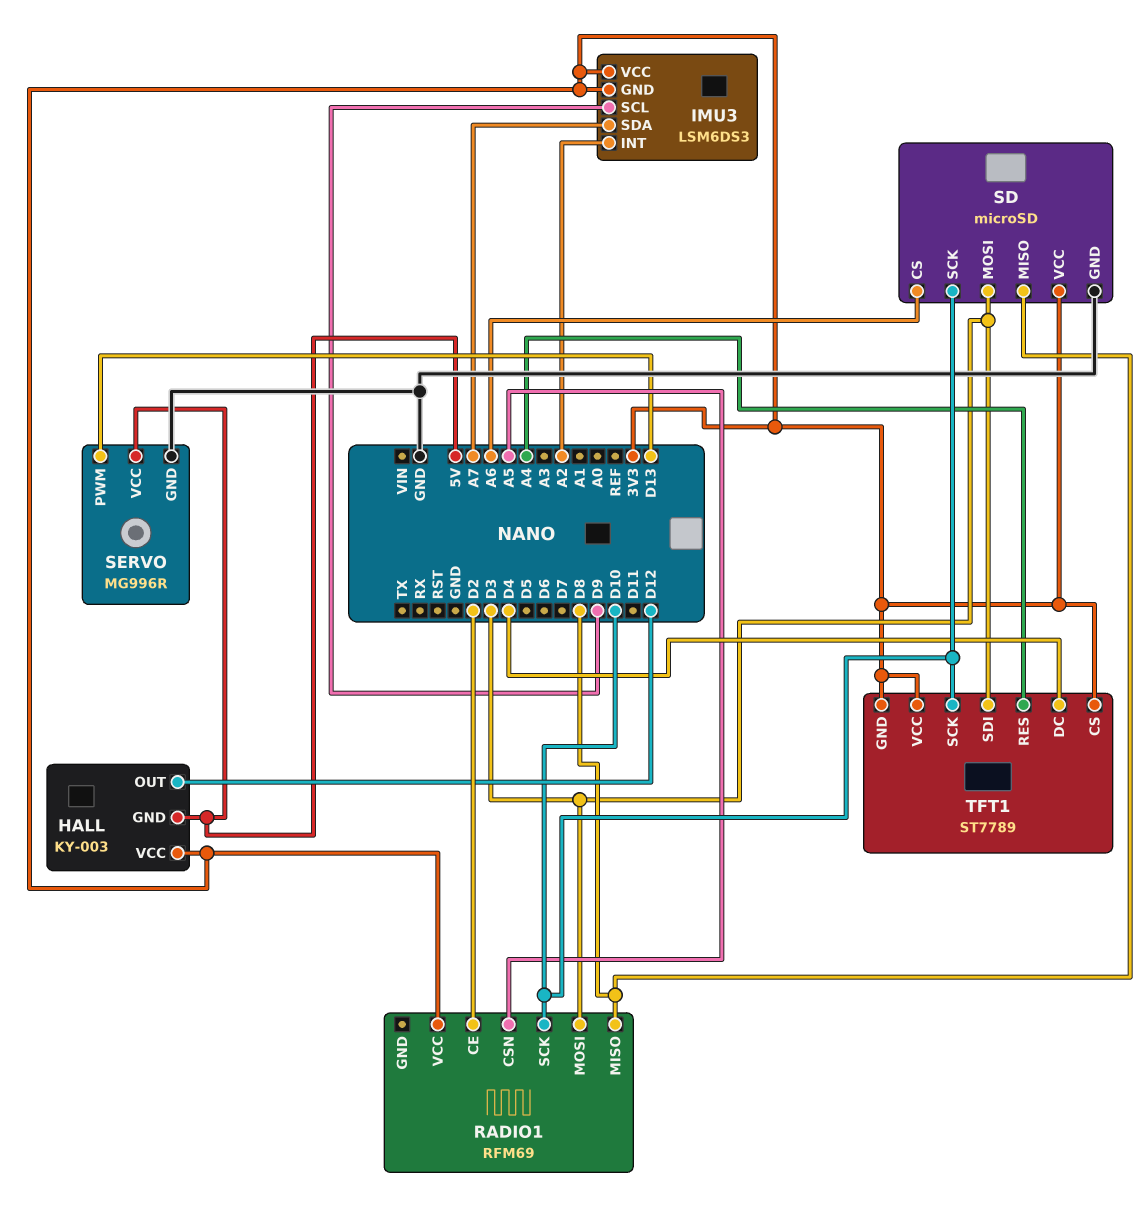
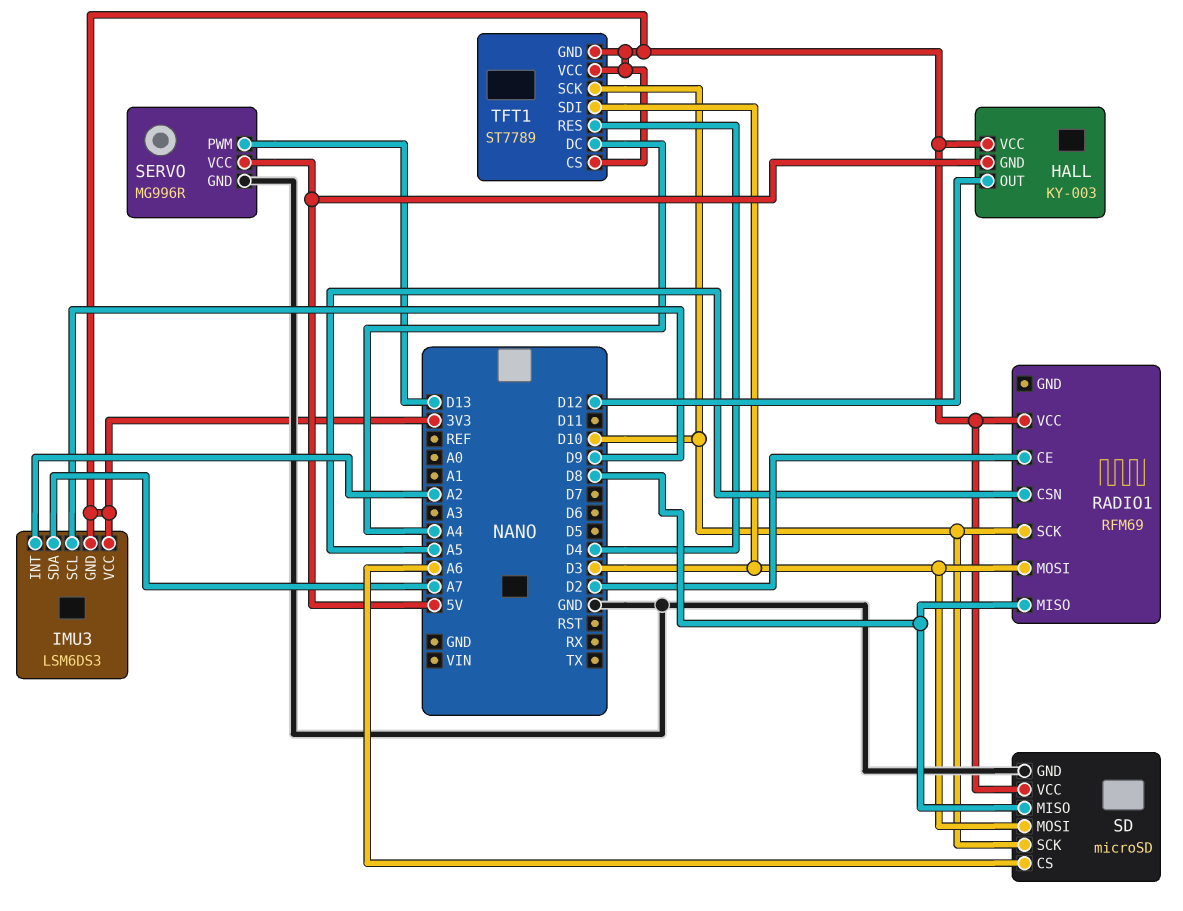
TFT1 pin DC: D4 -> A4
TFT1 pin RES: A4 -> D4

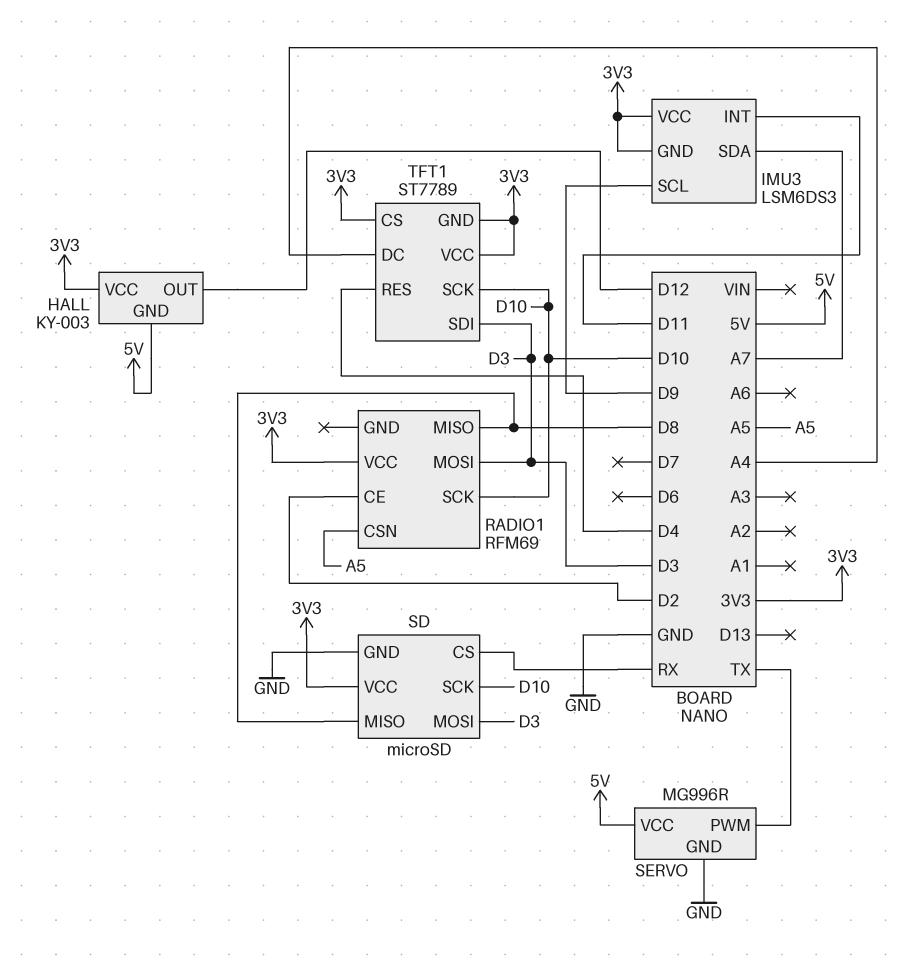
IMU3 pin INT: A2 -> D11
SD pin CS: A6 -> RX
SERVO pin PWM: D13 -> TX

